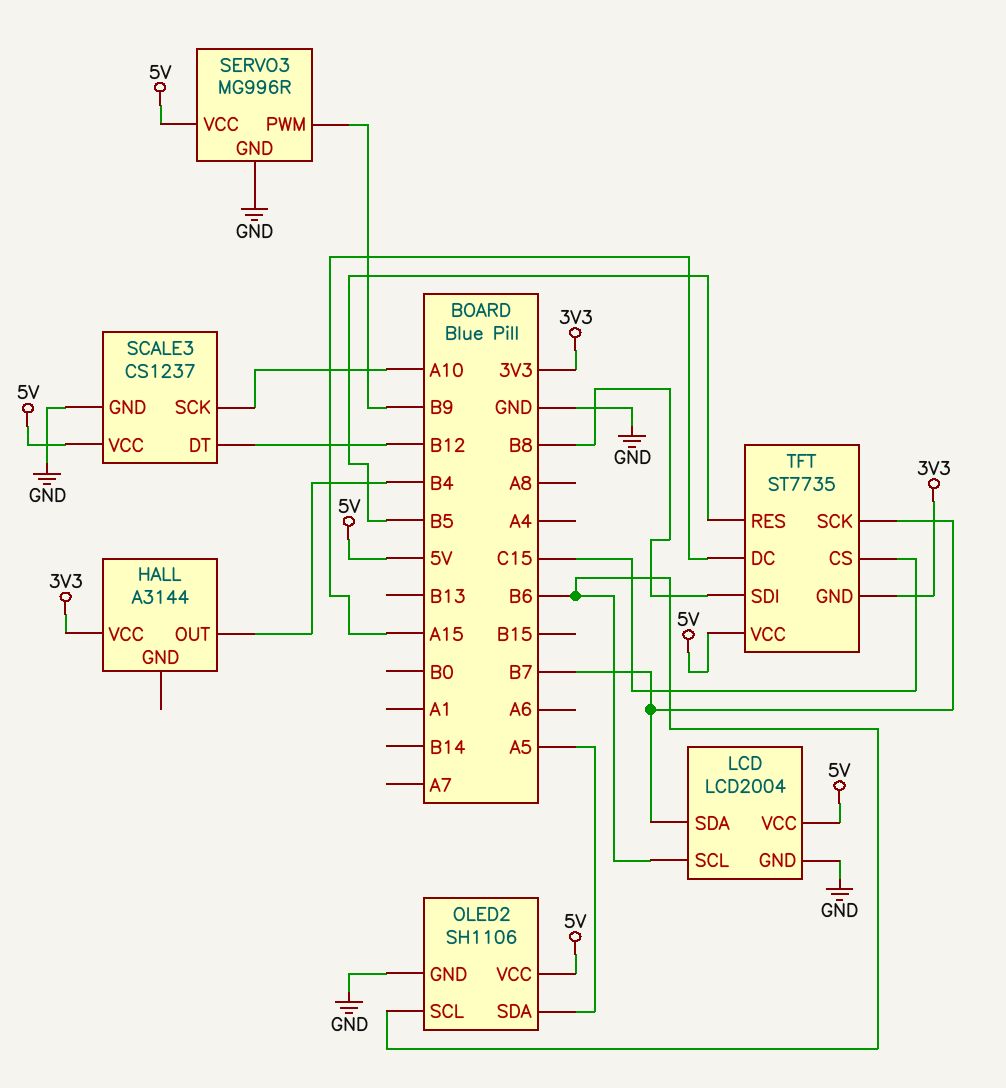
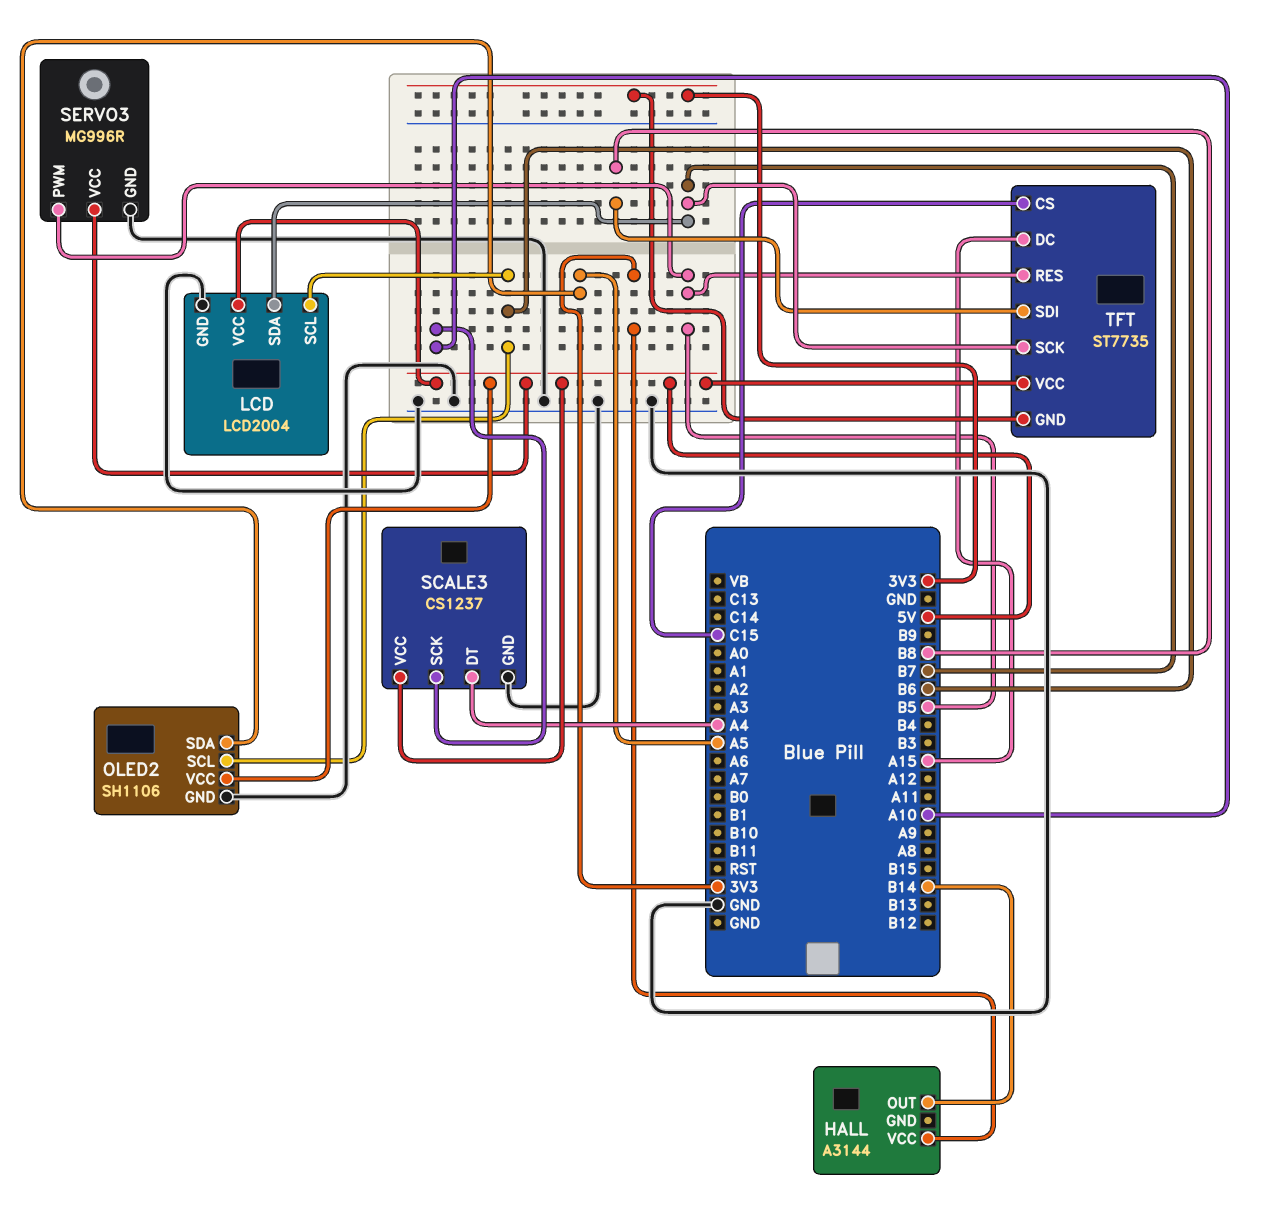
HALL pin OUT: B4 -> B14
SCALE3 pin DT: B12 -> A4
SERVO3 pin PWM: B9 -> B5

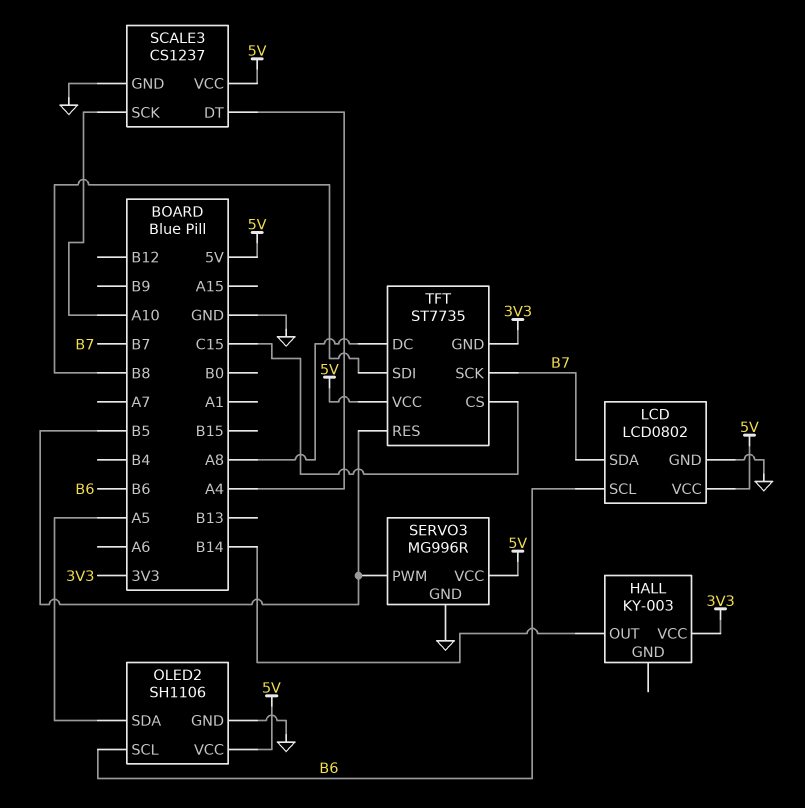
HALL: A3144 -> KY-003
LCD: LCD2004 -> LCD0802
TFT pin DC: A15 -> A8

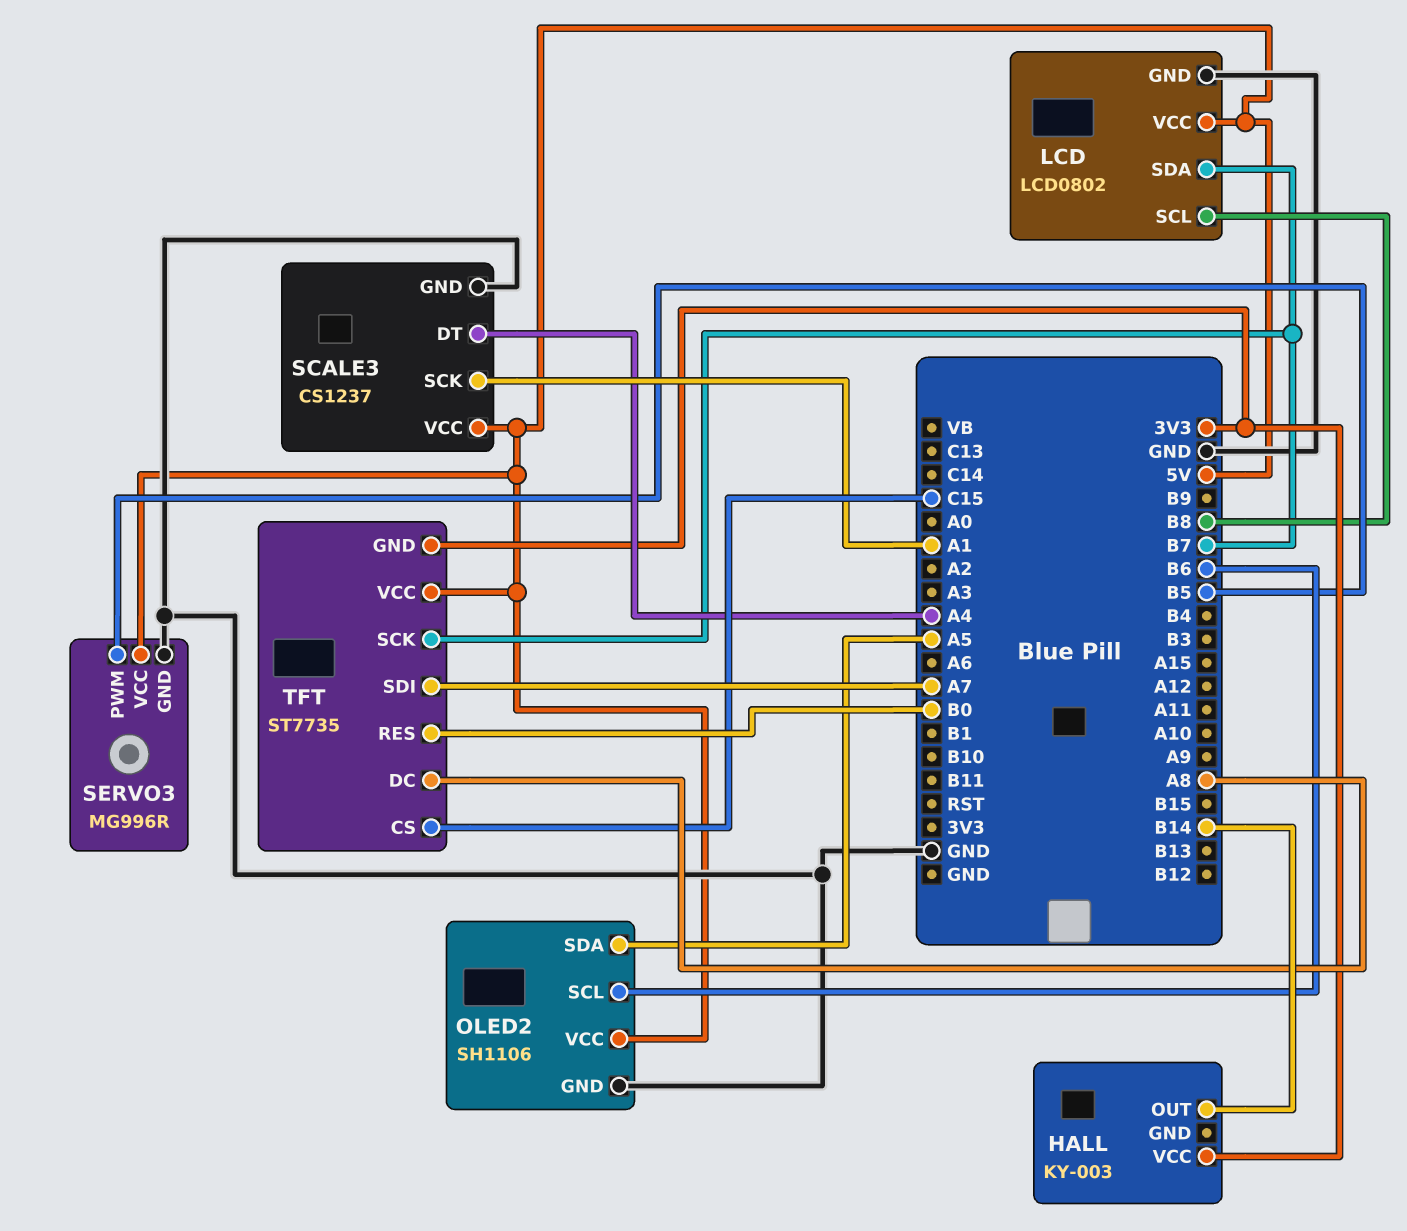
LCD pin SCL: B6 -> B8
SCALE3 pin SCK: A10 -> A1
TFT pin RES: B5 -> B0
TFT pin SDI: B8 -> A7

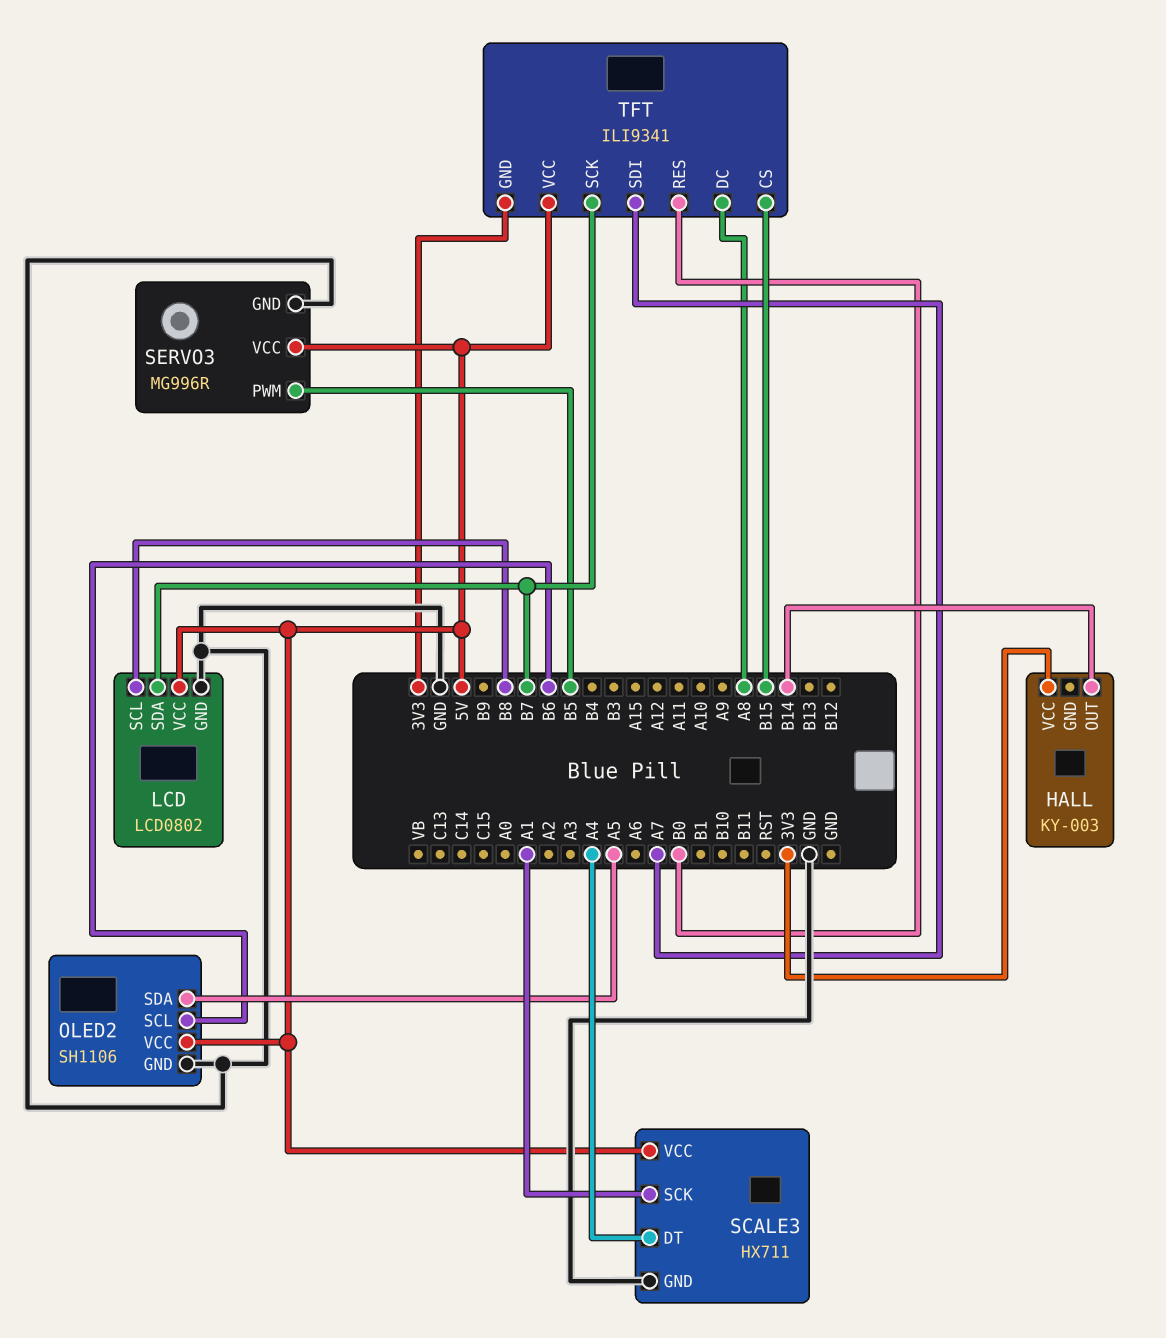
SCALE3: CS1237 -> HX711
TFT: ST7735 -> ILI9341
TFT pin CS: C15 -> B15

